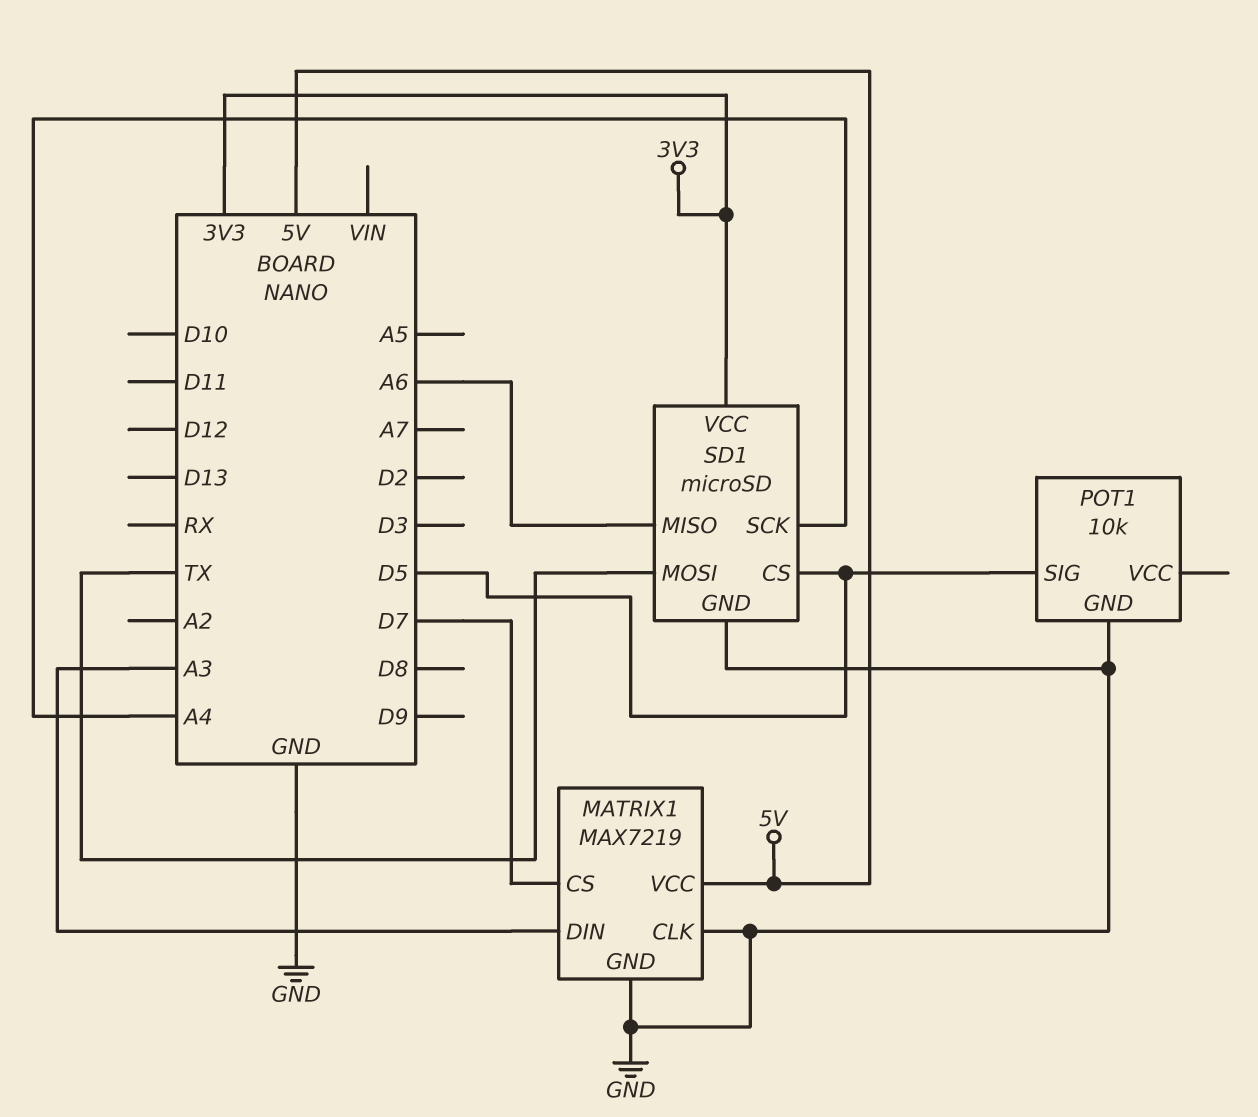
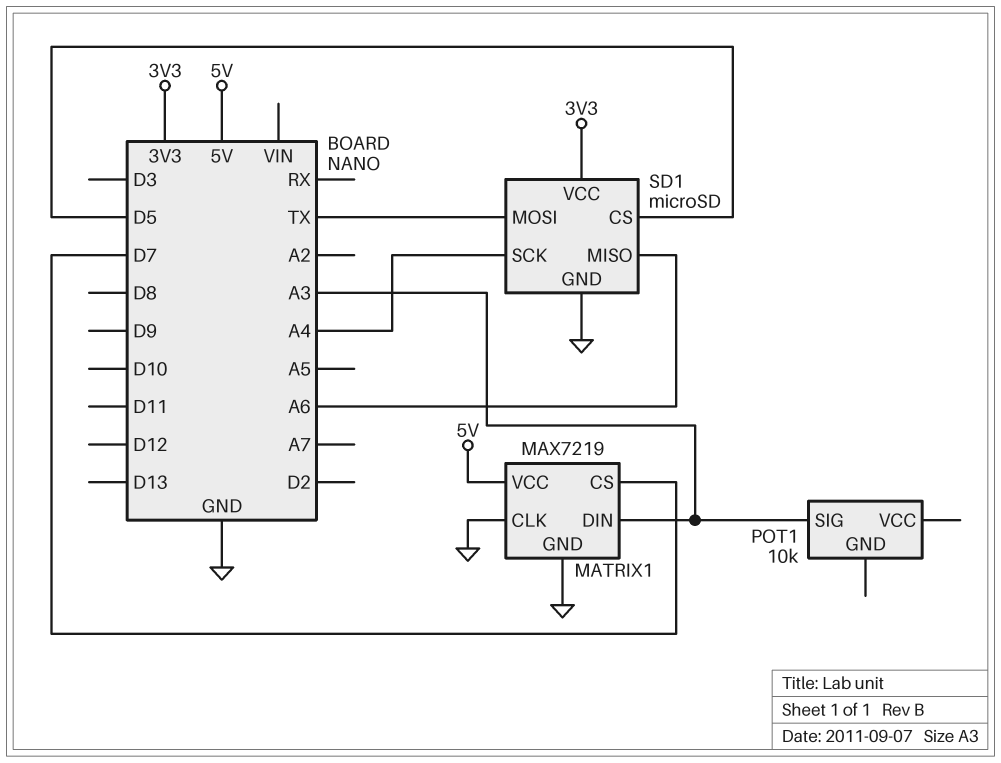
POT1 pin GND: GND -> none
POT1 pin SIG: D5 -> A3

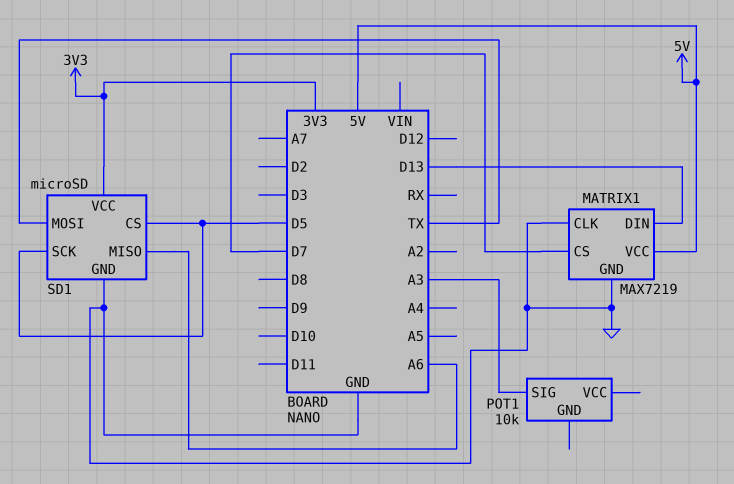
MATRIX1 pin DIN: A3 -> D13
SD1 pin SCK: A4 -> D5

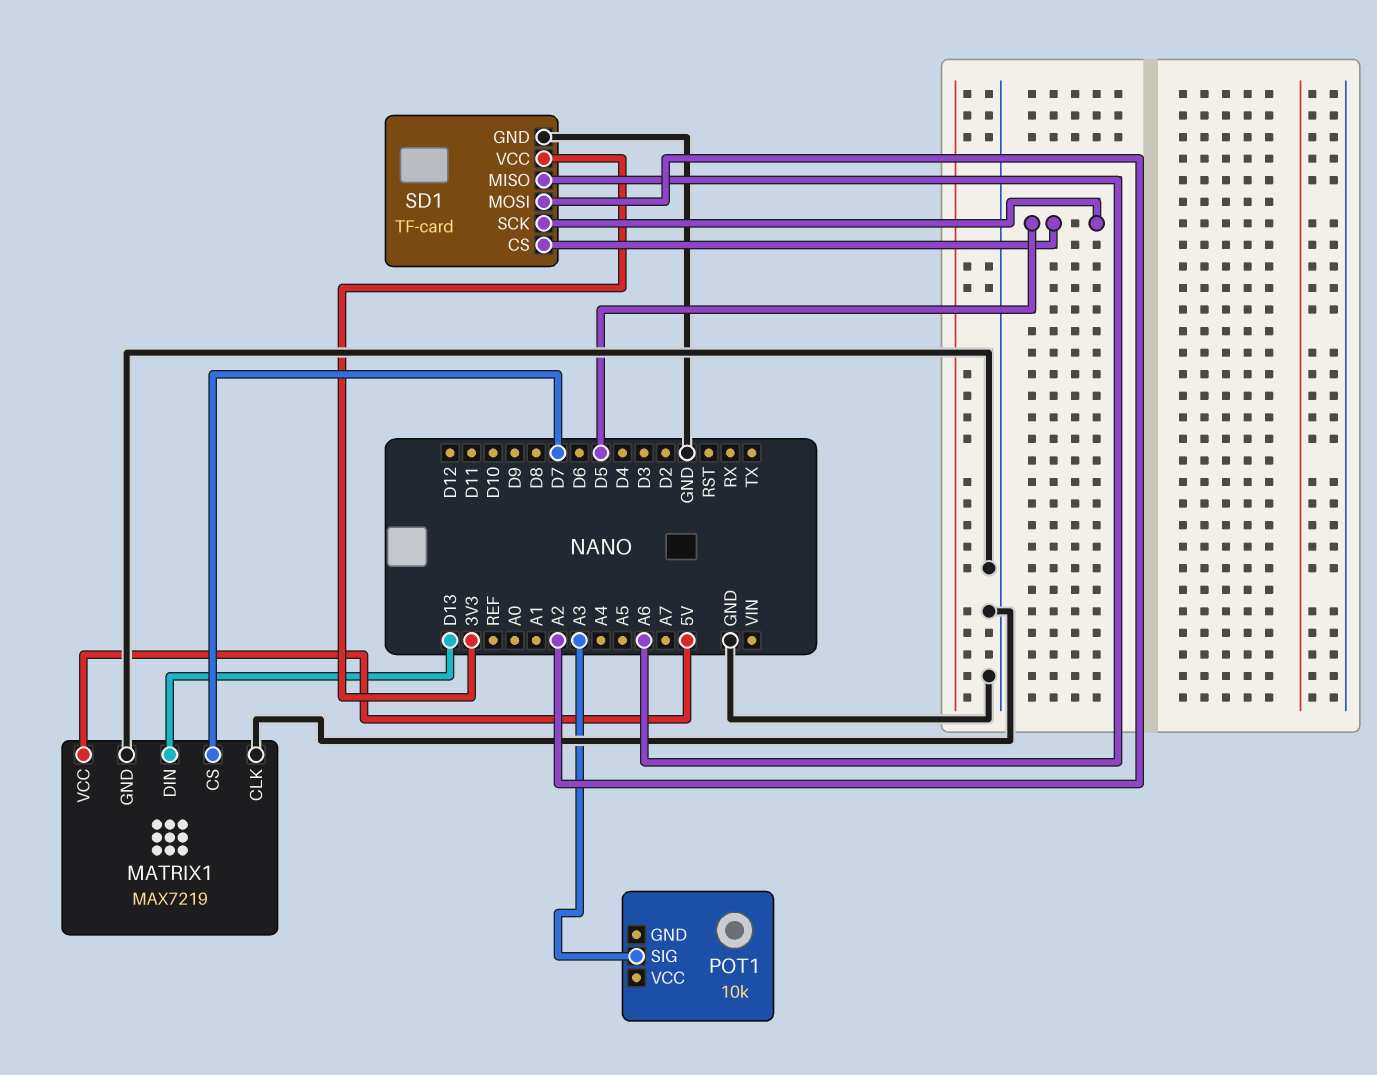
SD1: microSD -> TF-card
SD1 pin MOSI: TX -> A2

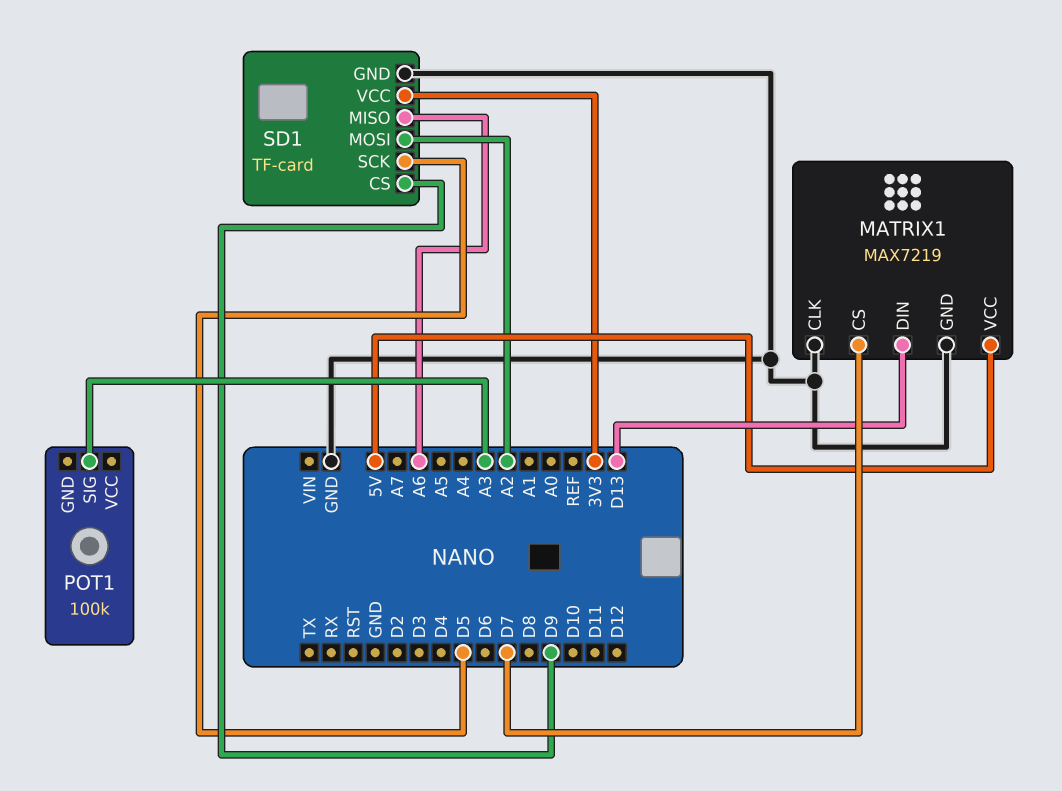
POT1: 10k -> 100k
SD1 pin CS: D5 -> D9

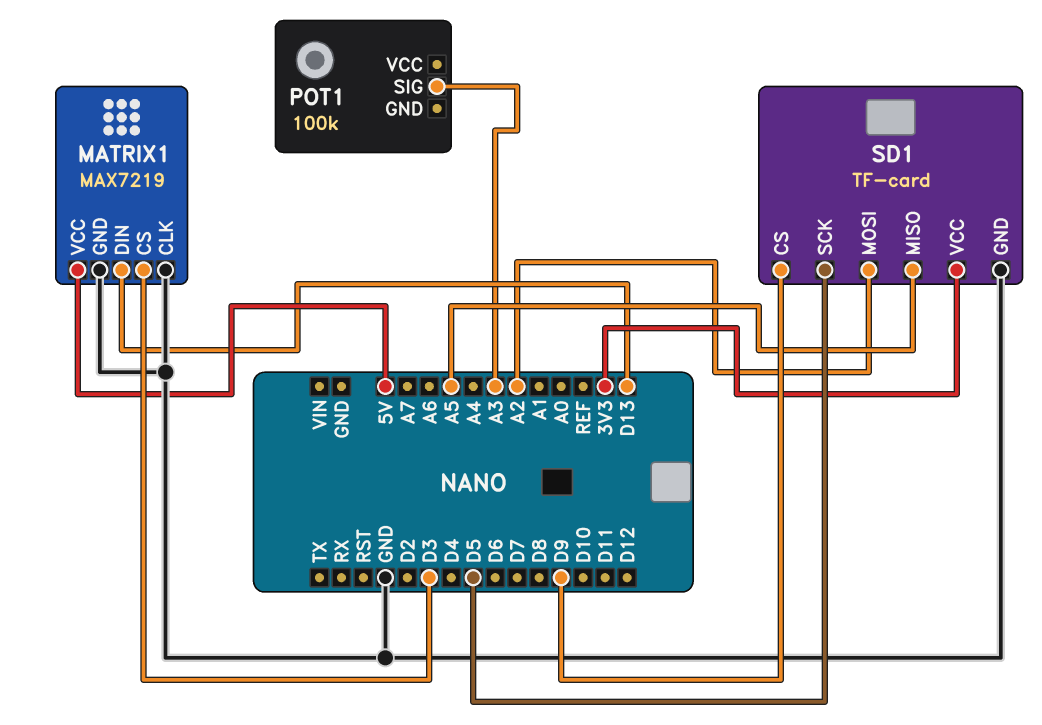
MATRIX1 pin CS: D7 -> D3
SD1 pin MISO: A6 -> A5

